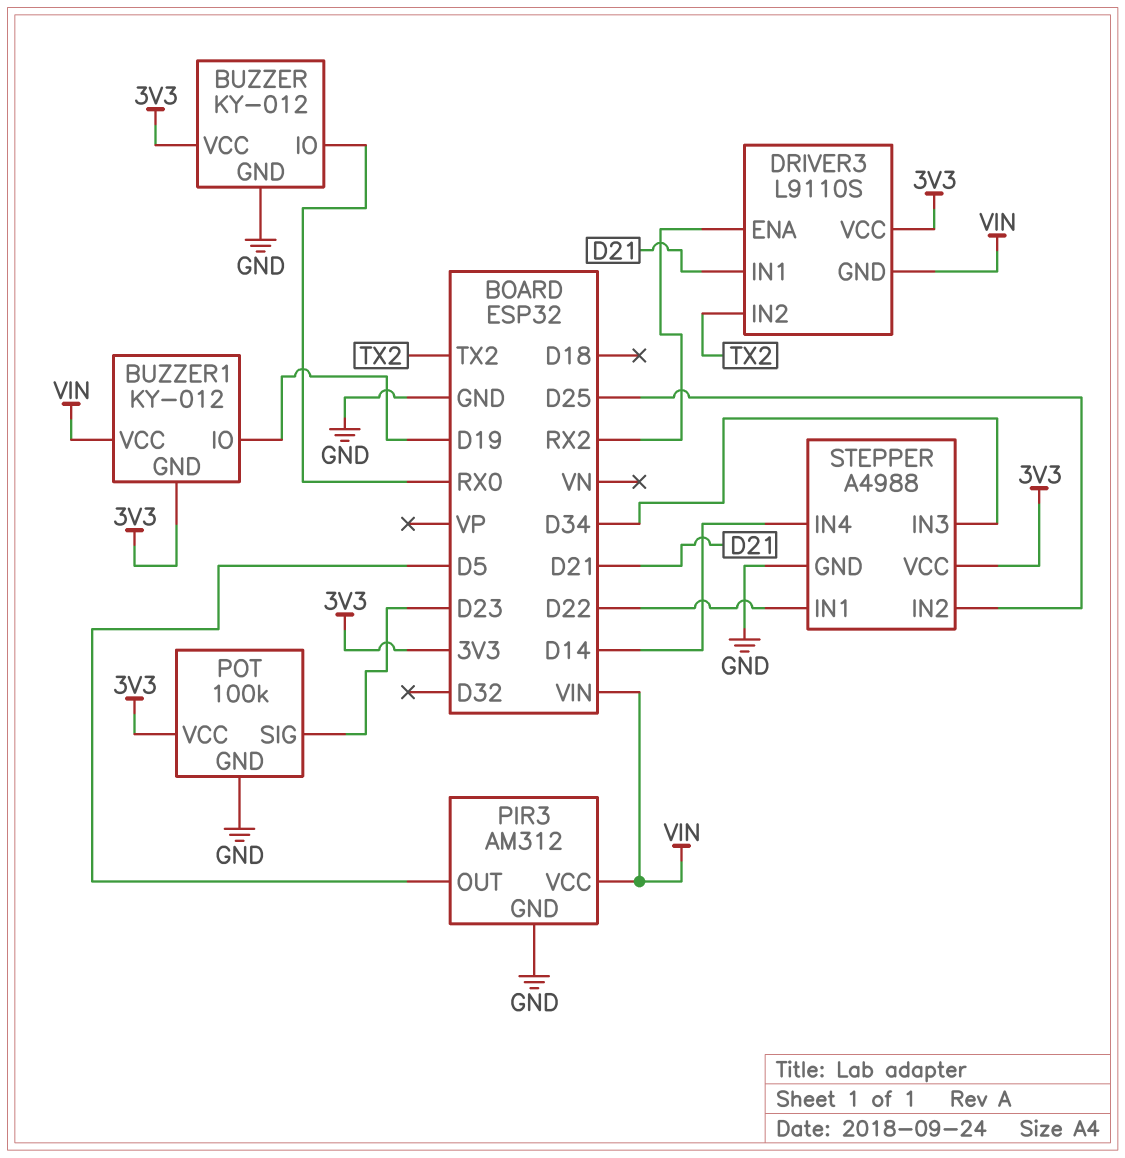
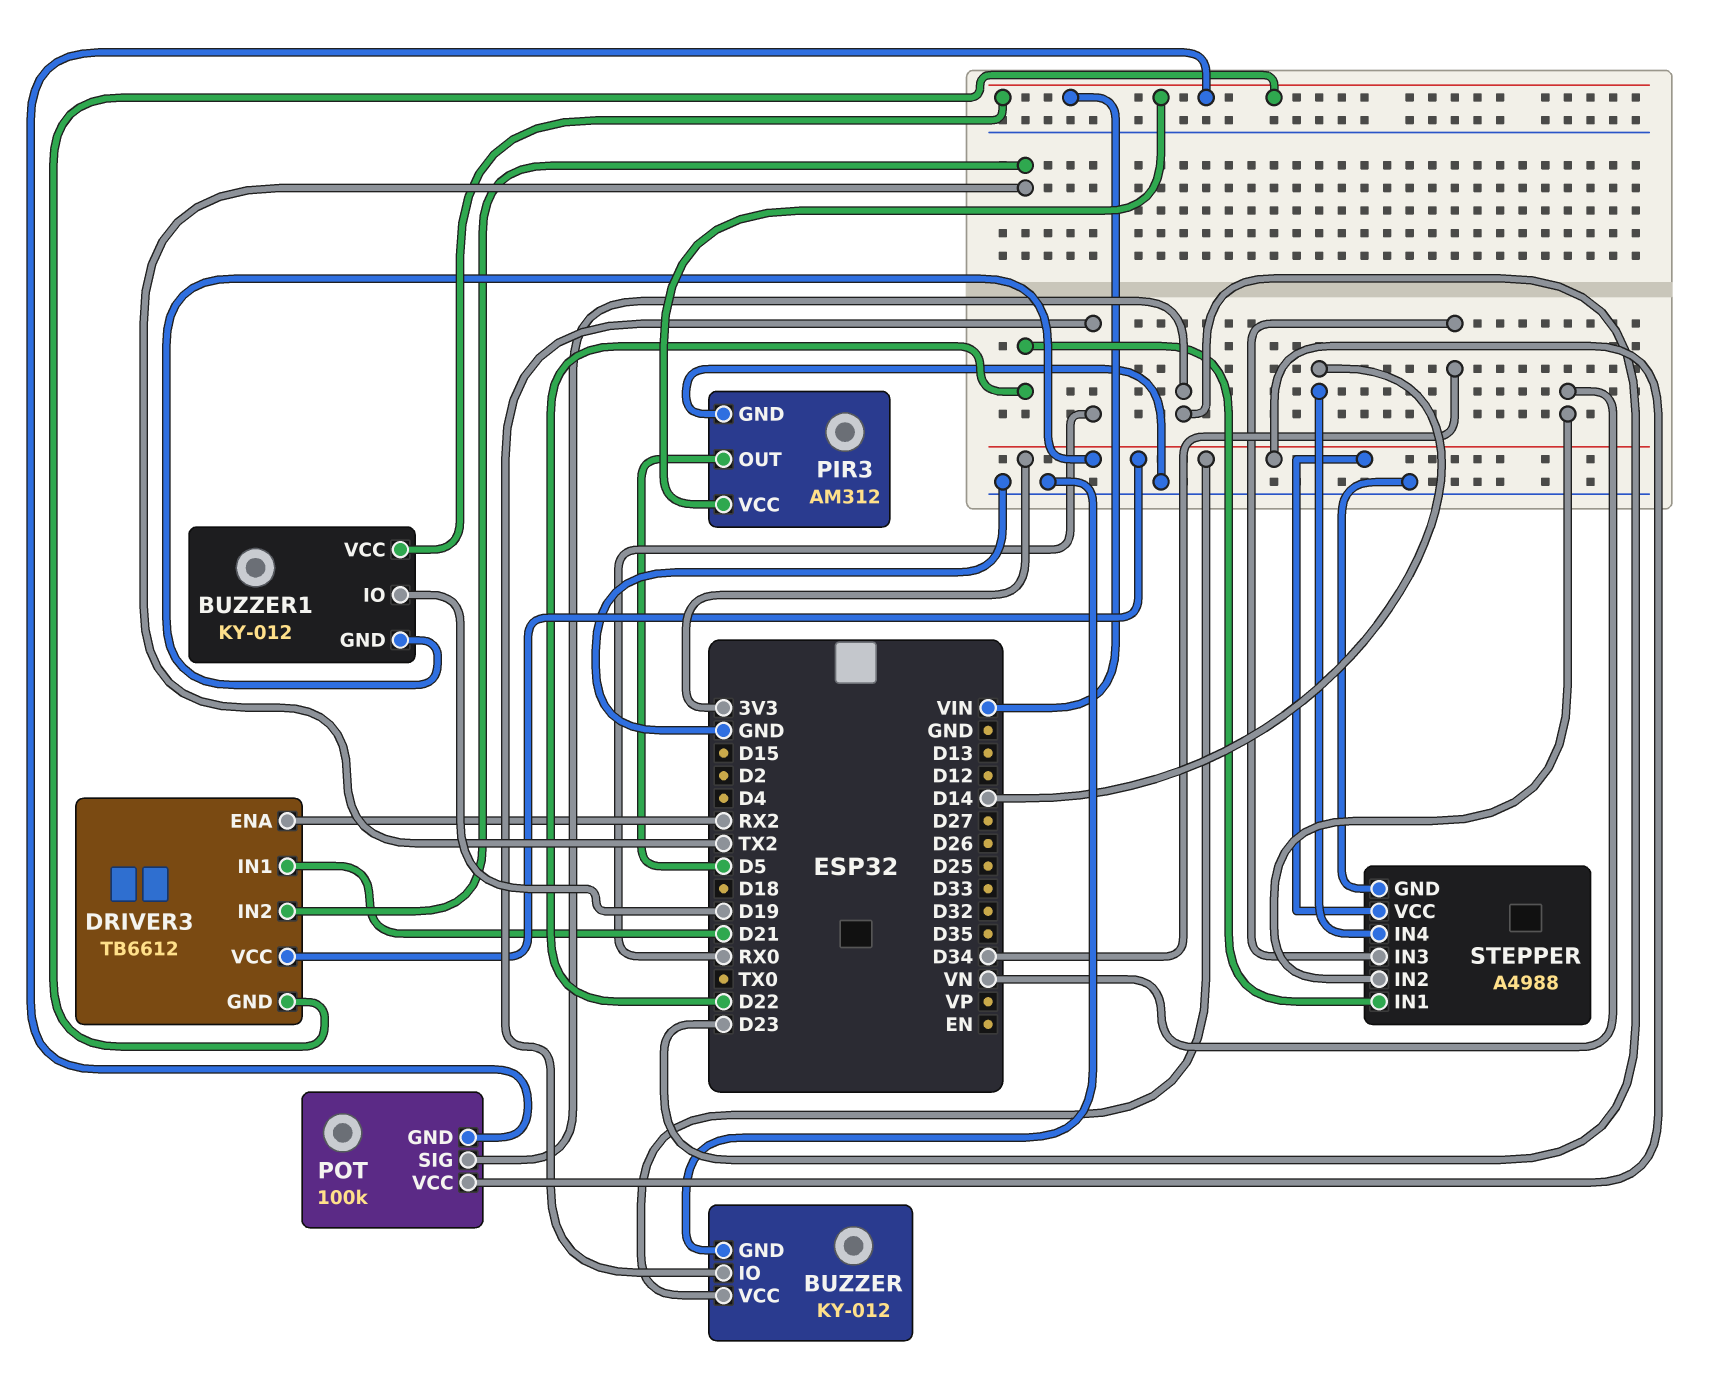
DRIVER3: L9110S -> TB6612
POT pin GND: GND -> VIN
STEPPER pin IN2: D25 -> VN

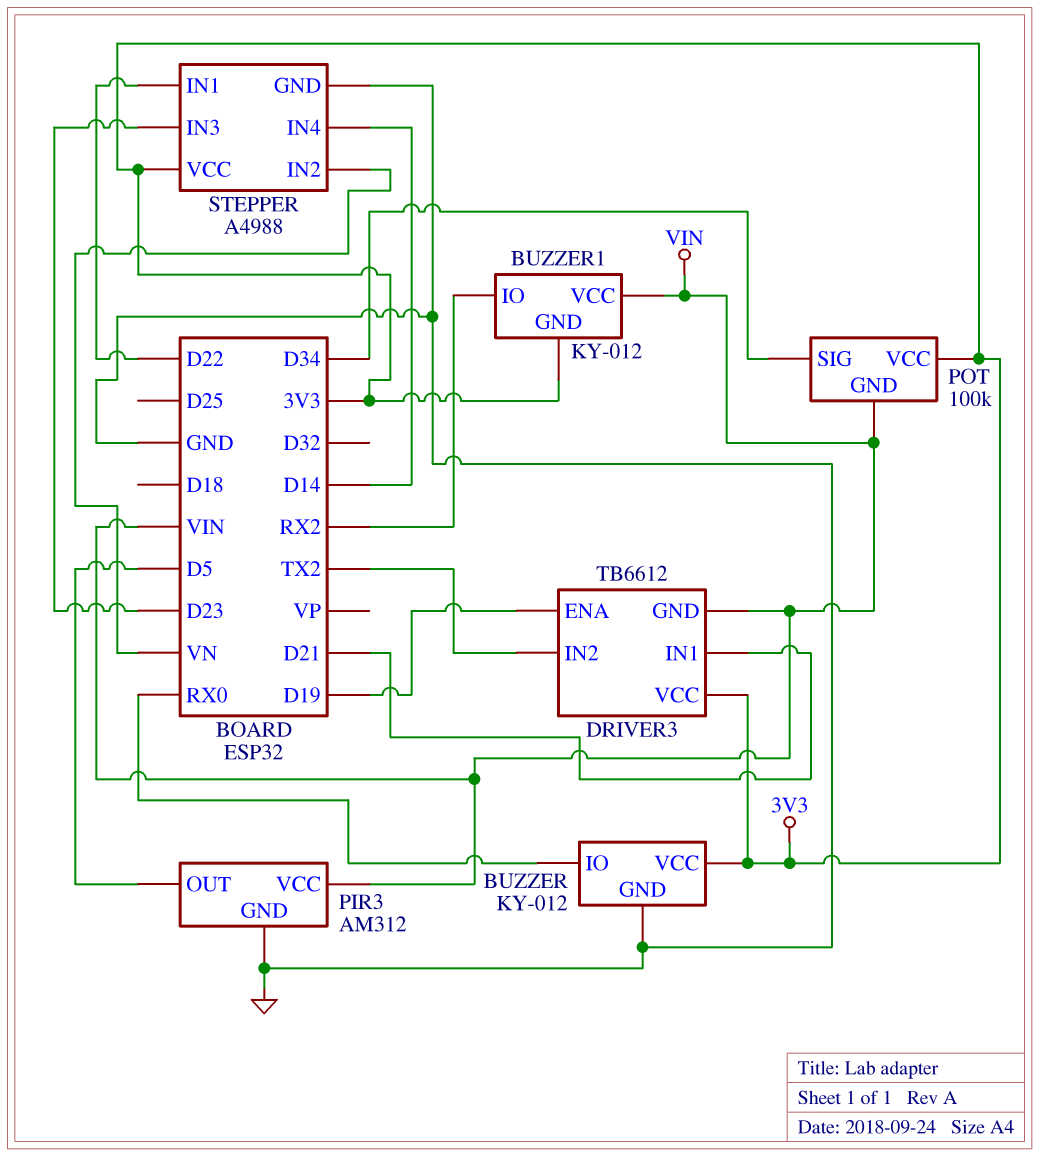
BUZZER1 pin IO: D19 -> RX2
DRIVER3 pin ENA: RX2 -> D19
POT pin SIG: D23 -> D34
STEPPER pin IN3: D34 -> D23

